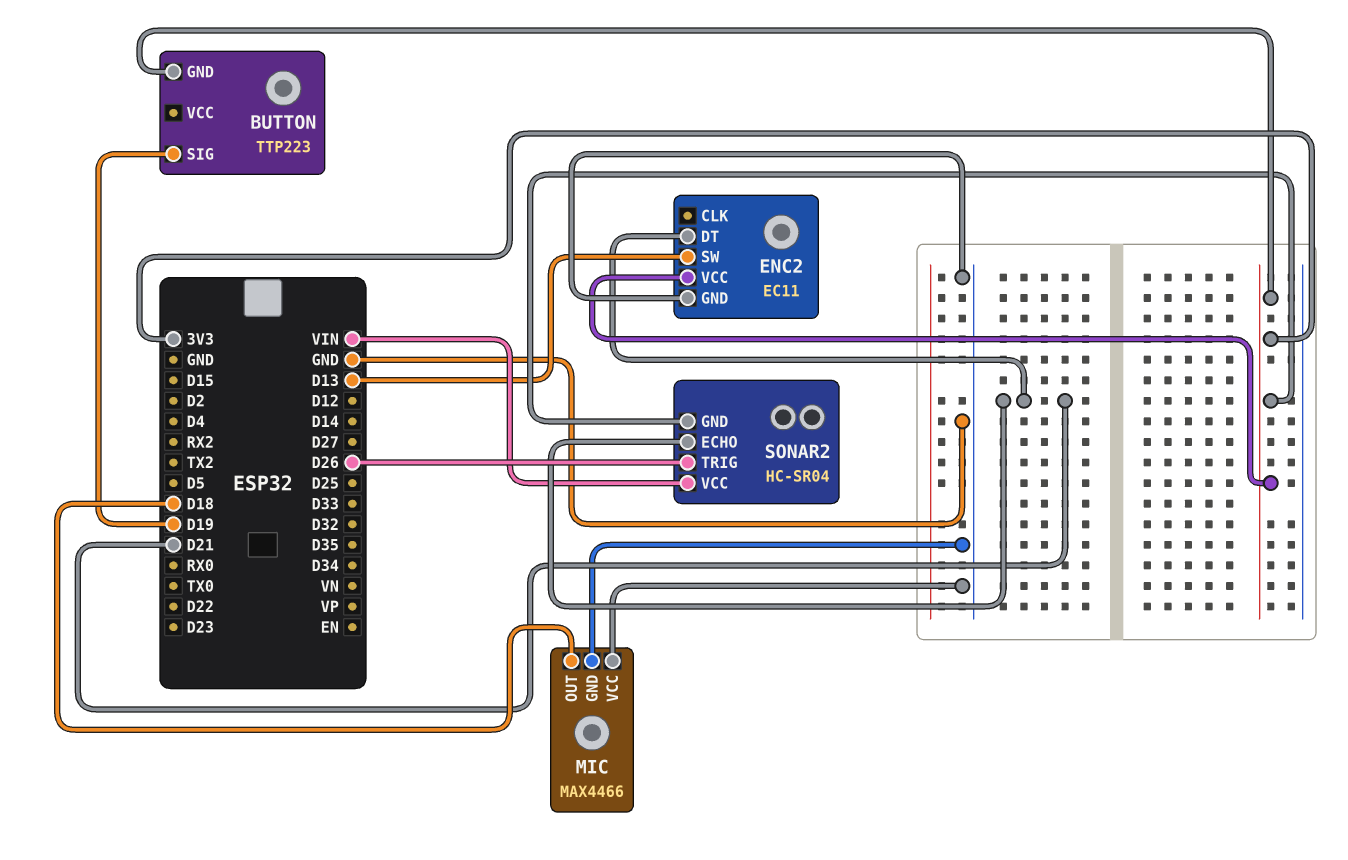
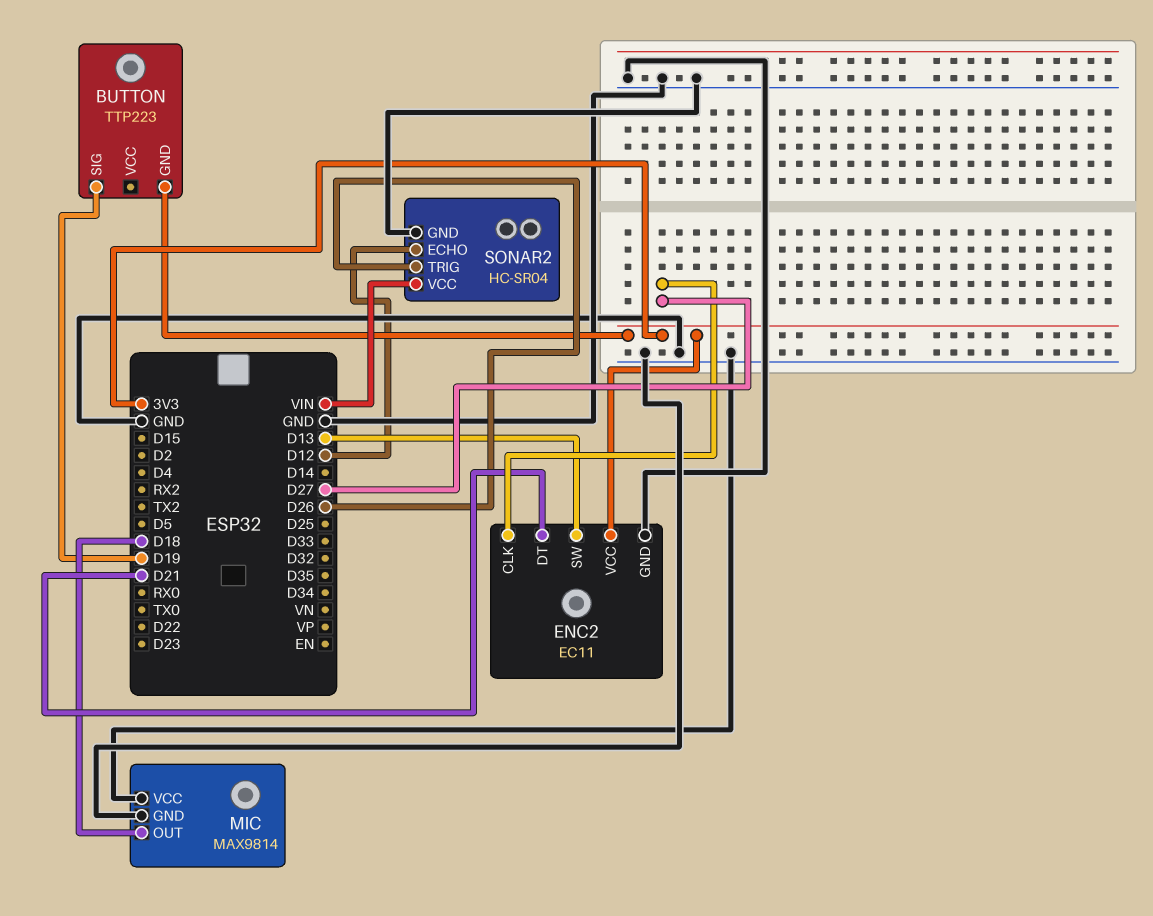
ENC2 pin CLK: none -> D27
MIC: MAX4466 -> MAX9814
SONAR2 pin ECHO: D21 -> D12
SONAR2 pin GND: 3V3 -> GND

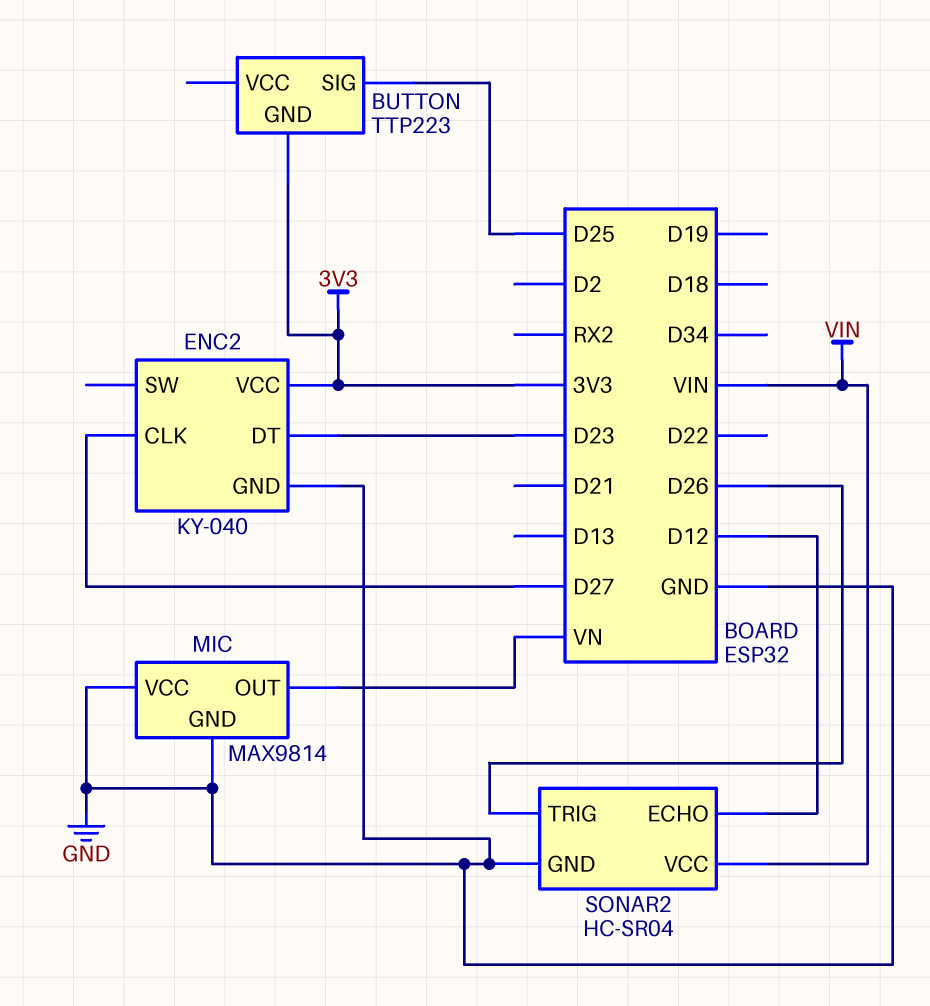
BUTTON pin SIG: D19 -> D25
ENC2: EC11 -> KY-040
ENC2 pin DT: D21 -> D23
ENC2 pin SW: D13 -> none
MIC pin OUT: D18 -> VN

